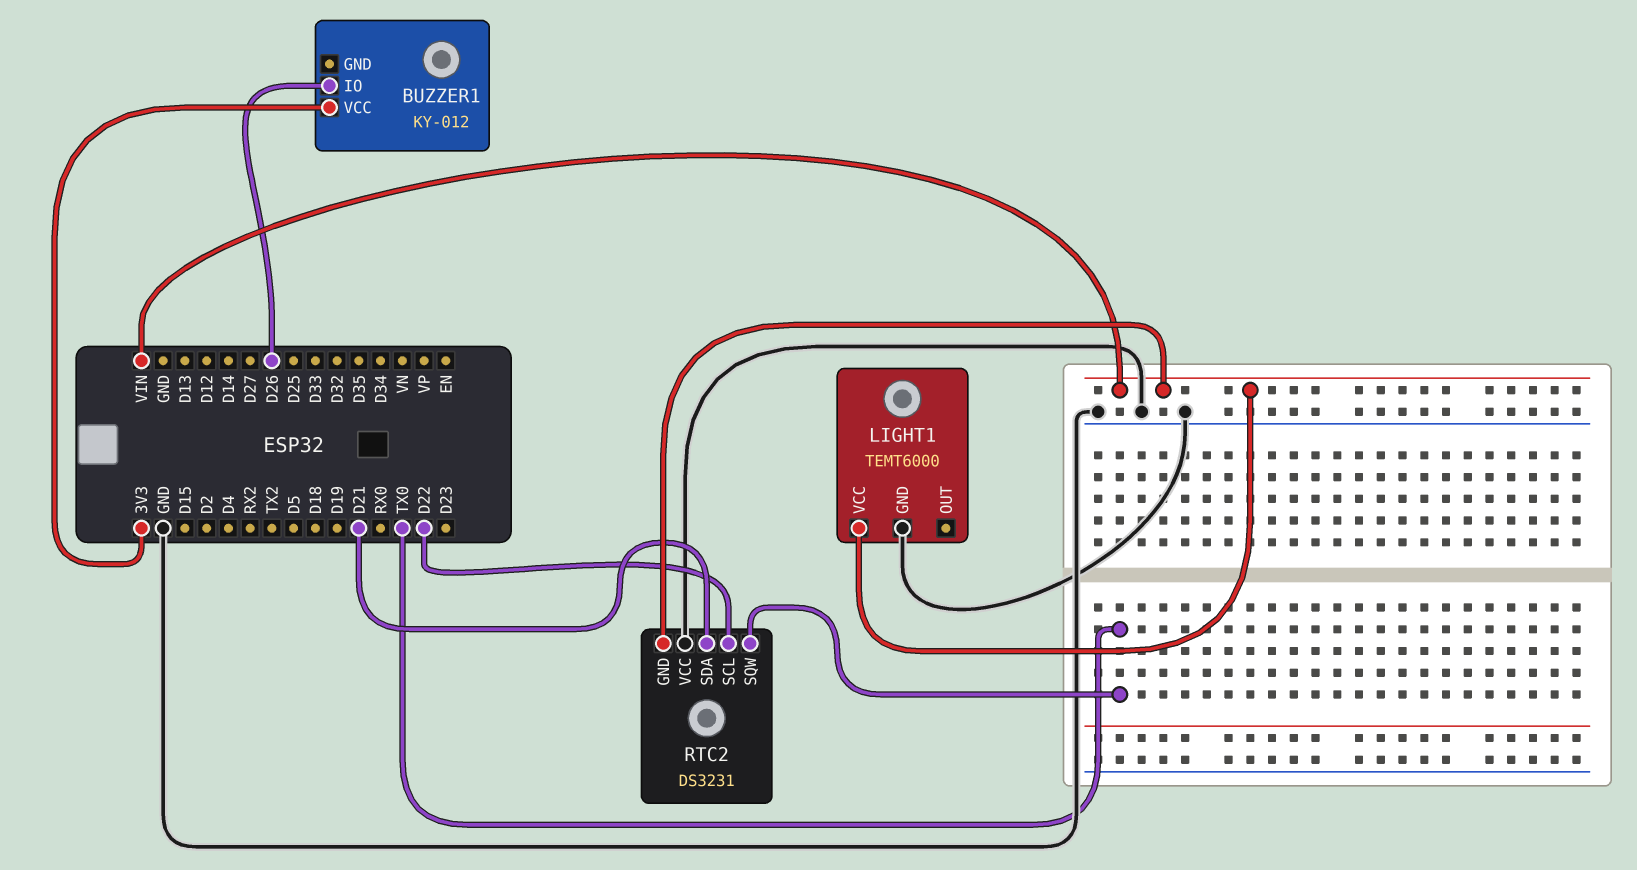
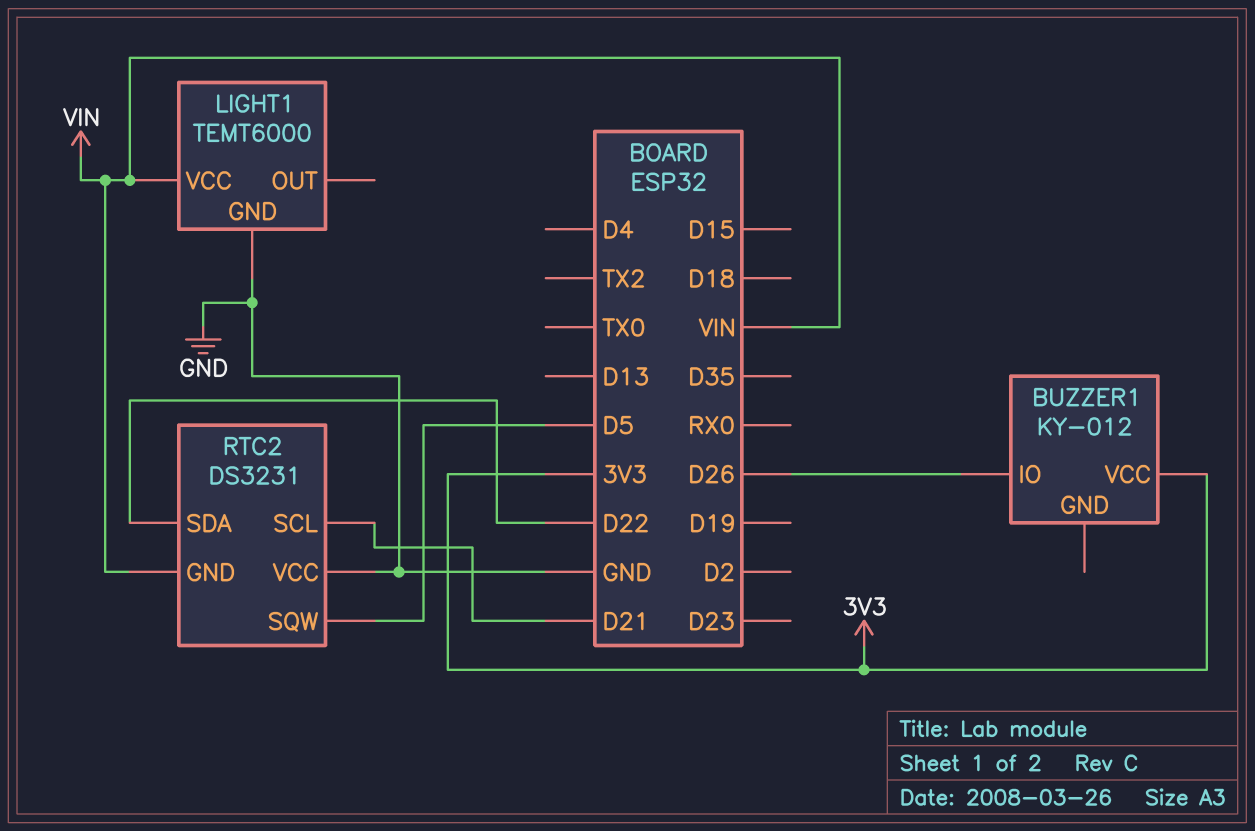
RTC2 pin SCL: D22 -> D21
RTC2 pin SDA: D21 -> D22
RTC2 pin SQW: TX0 -> D5

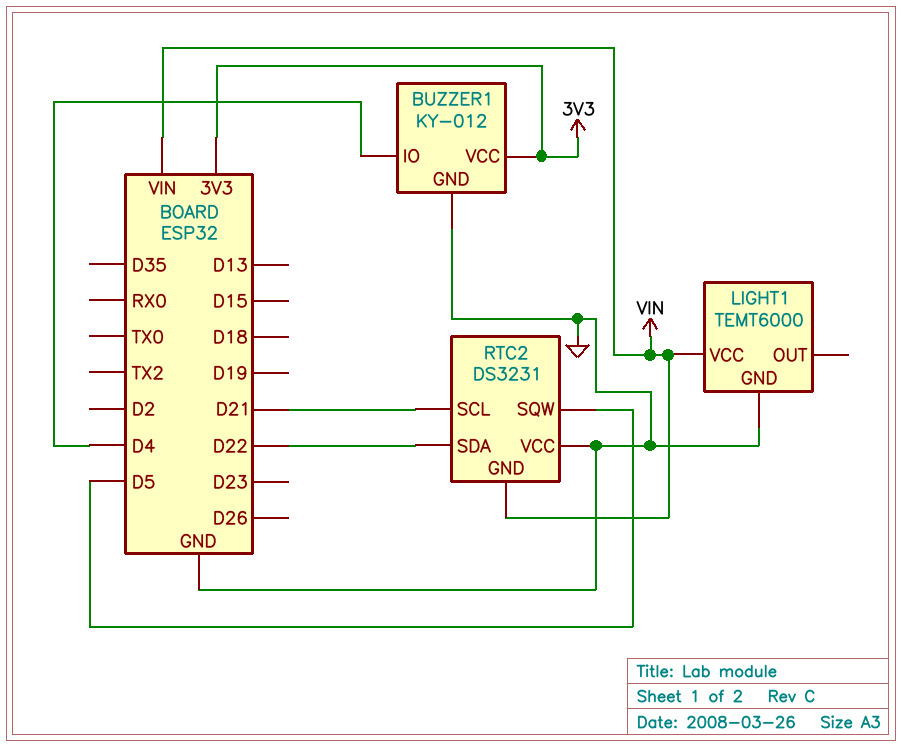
BUZZER1 pin GND: none -> GND
BUZZER1 pin IO: D26 -> D4

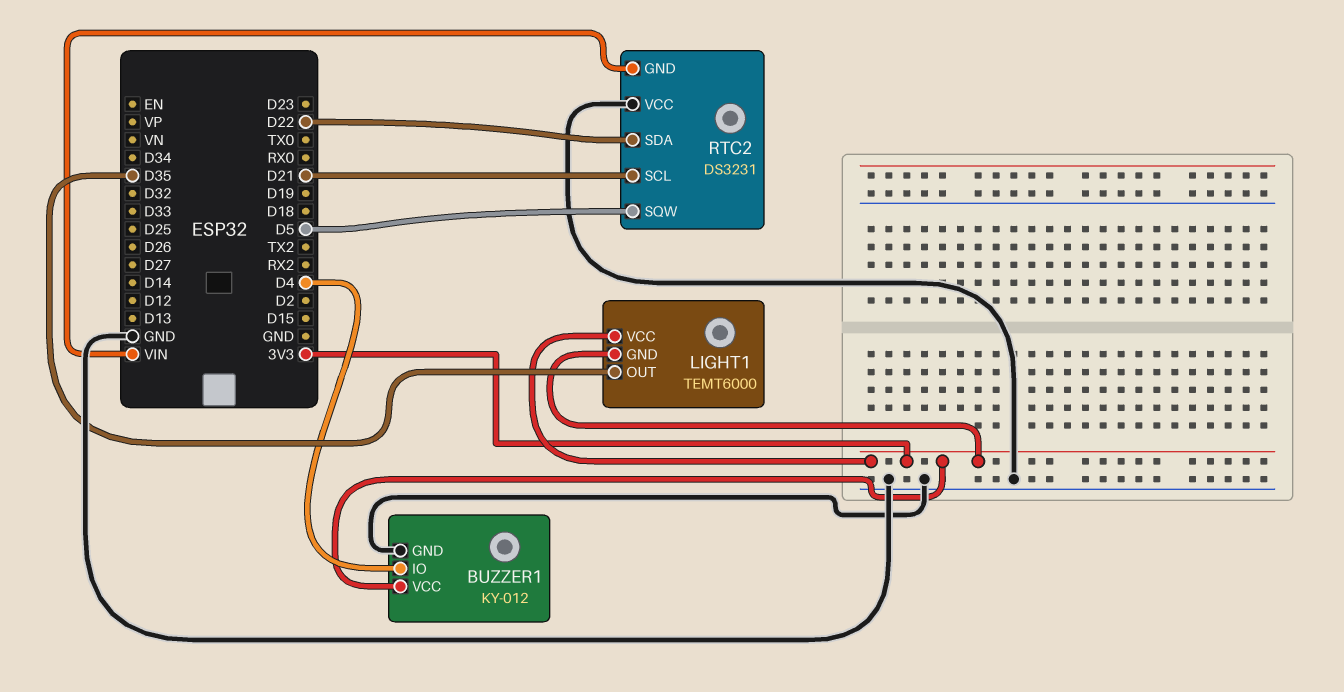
LIGHT1 pin GND: GND -> 3V3
LIGHT1 pin OUT: none -> D35
LIGHT1 pin VCC: VIN -> 3V3

